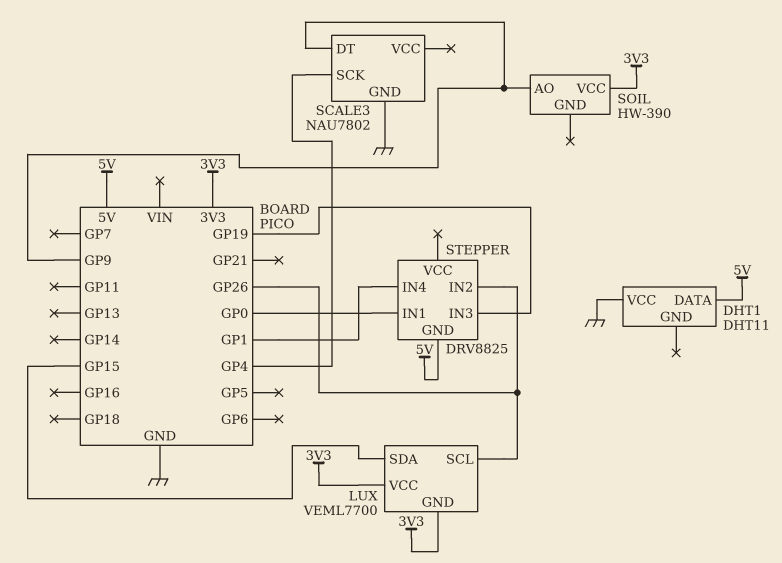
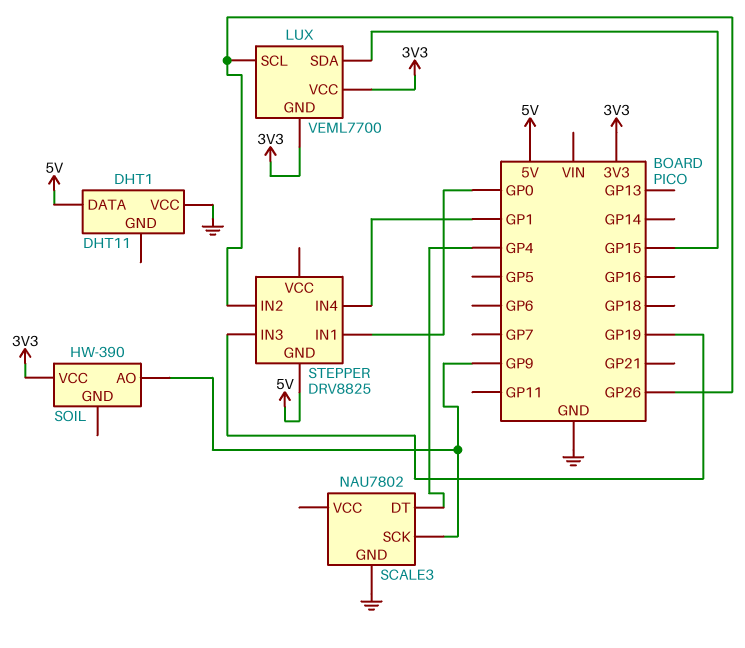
SCALE3 pin DT: GP9 -> GP4
SCALE3 pin SCK: GP4 -> GP9

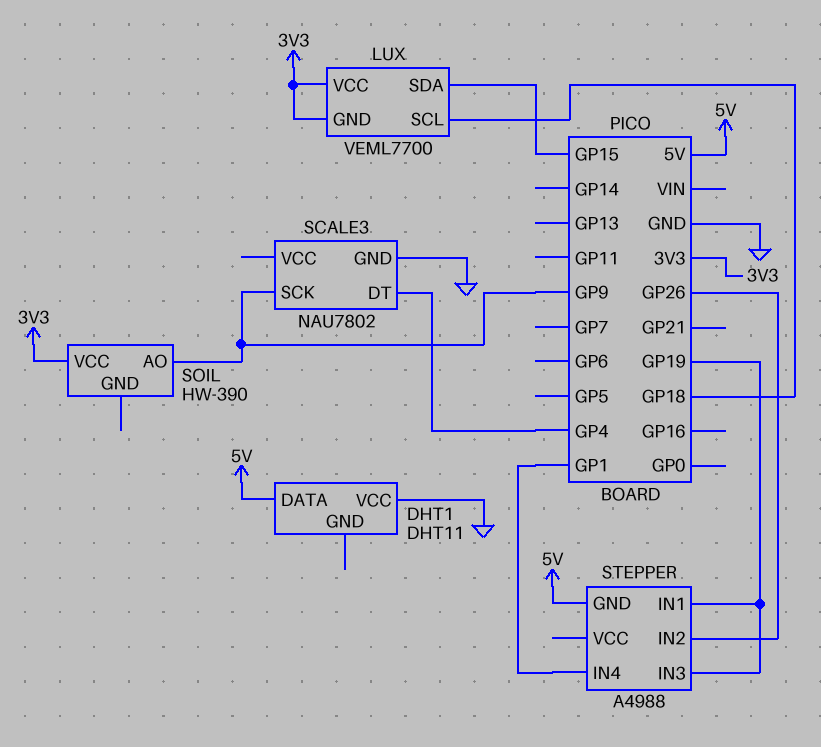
LUX pin SCL: GP26 -> GP18
STEPPER: DRV8825 -> A4988
STEPPER pin IN1: GP0 -> GP19

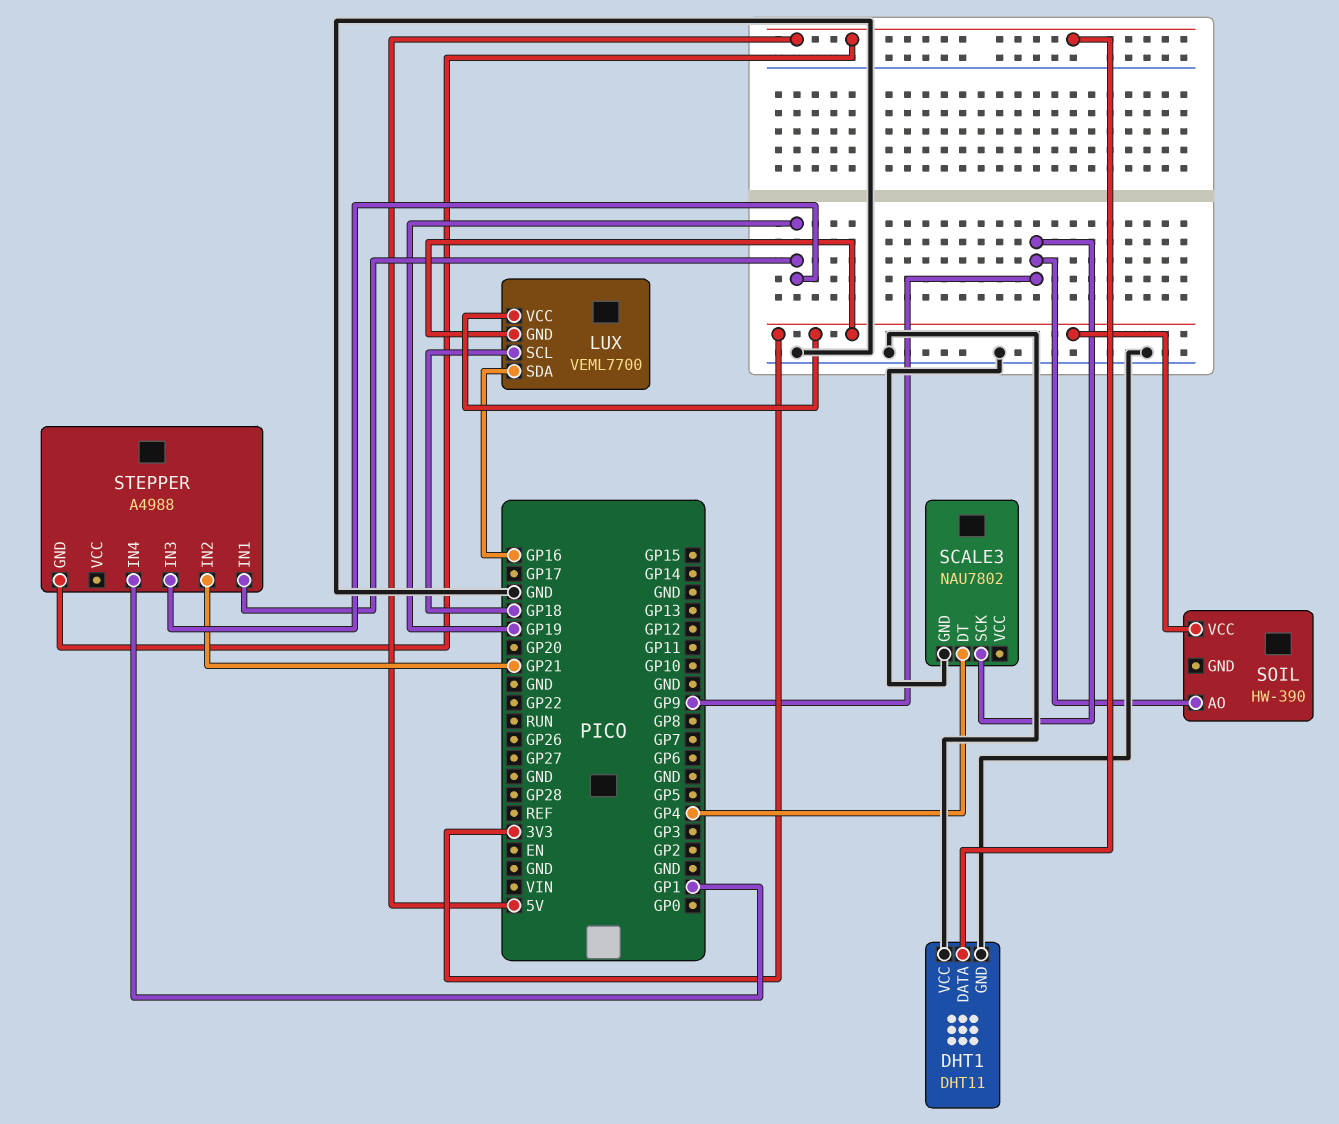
DHT1 pin GND: none -> GND
LUX pin SDA: GP15 -> GP16
STEPPER pin IN2: GP26 -> GP21

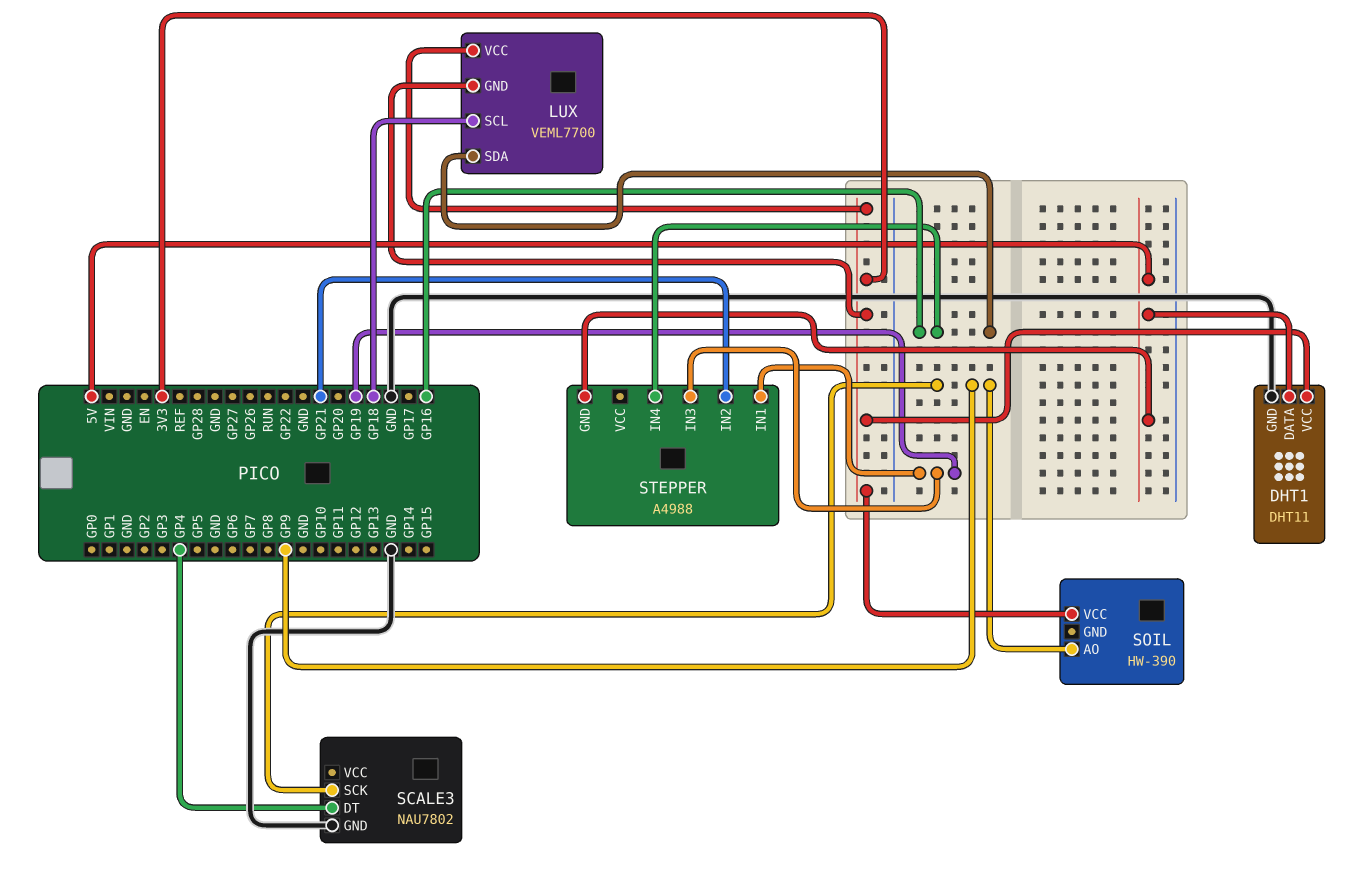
DHT1 pin VCC: GND -> 3V3
STEPPER pin IN4: GP1 -> GP16

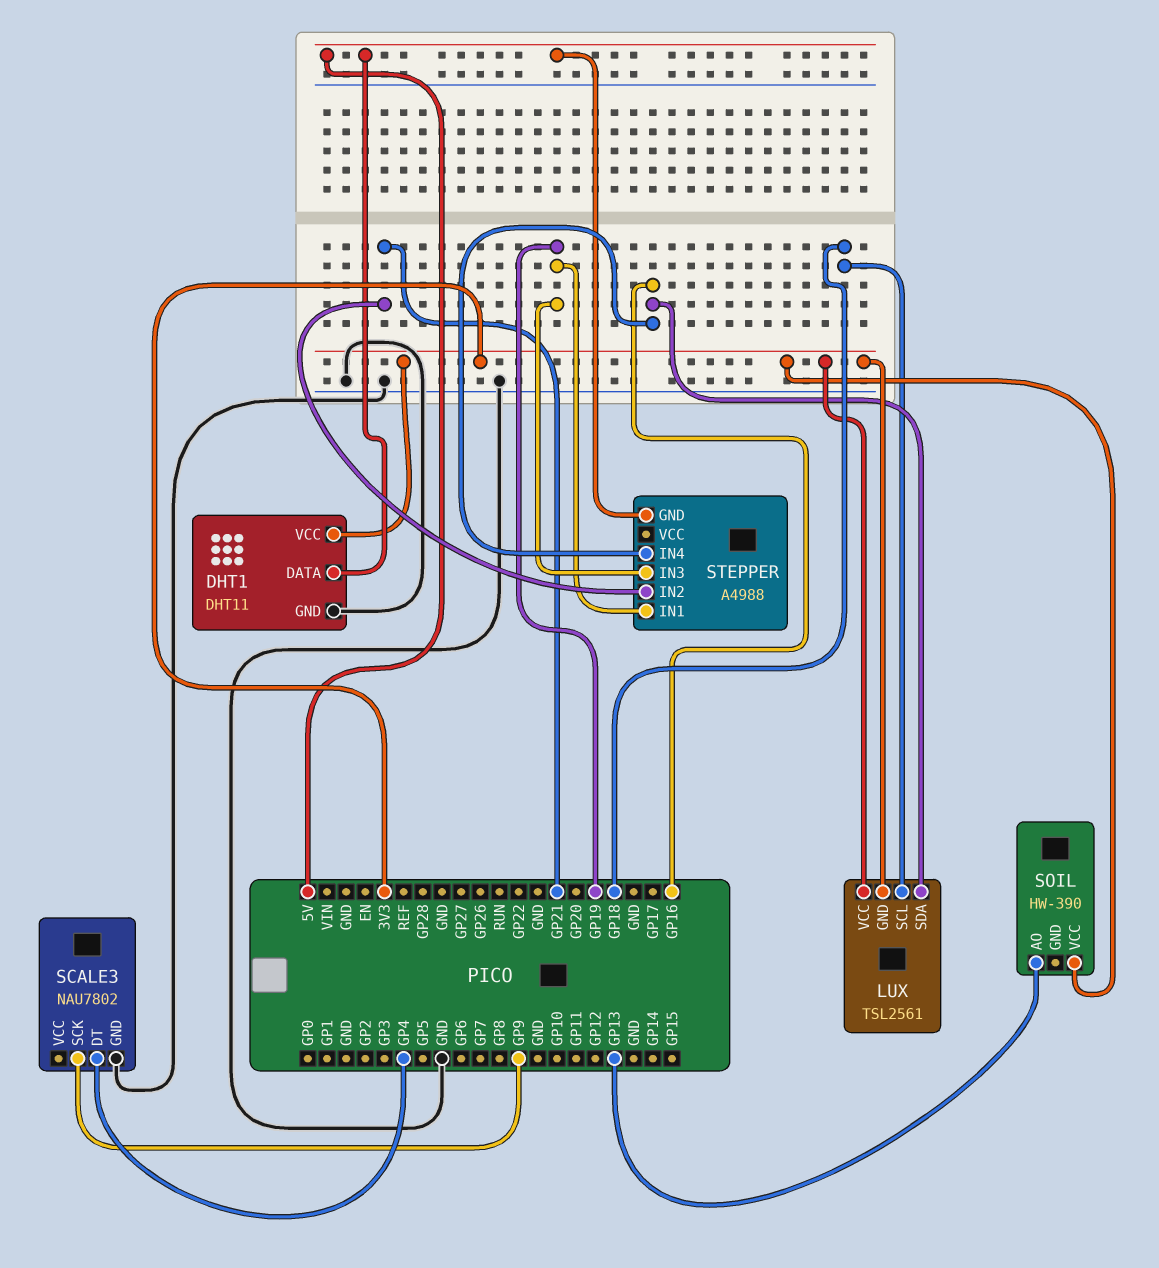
LUX: VEML7700 -> TSL2561
SOIL pin AO: GP9 -> GP13

